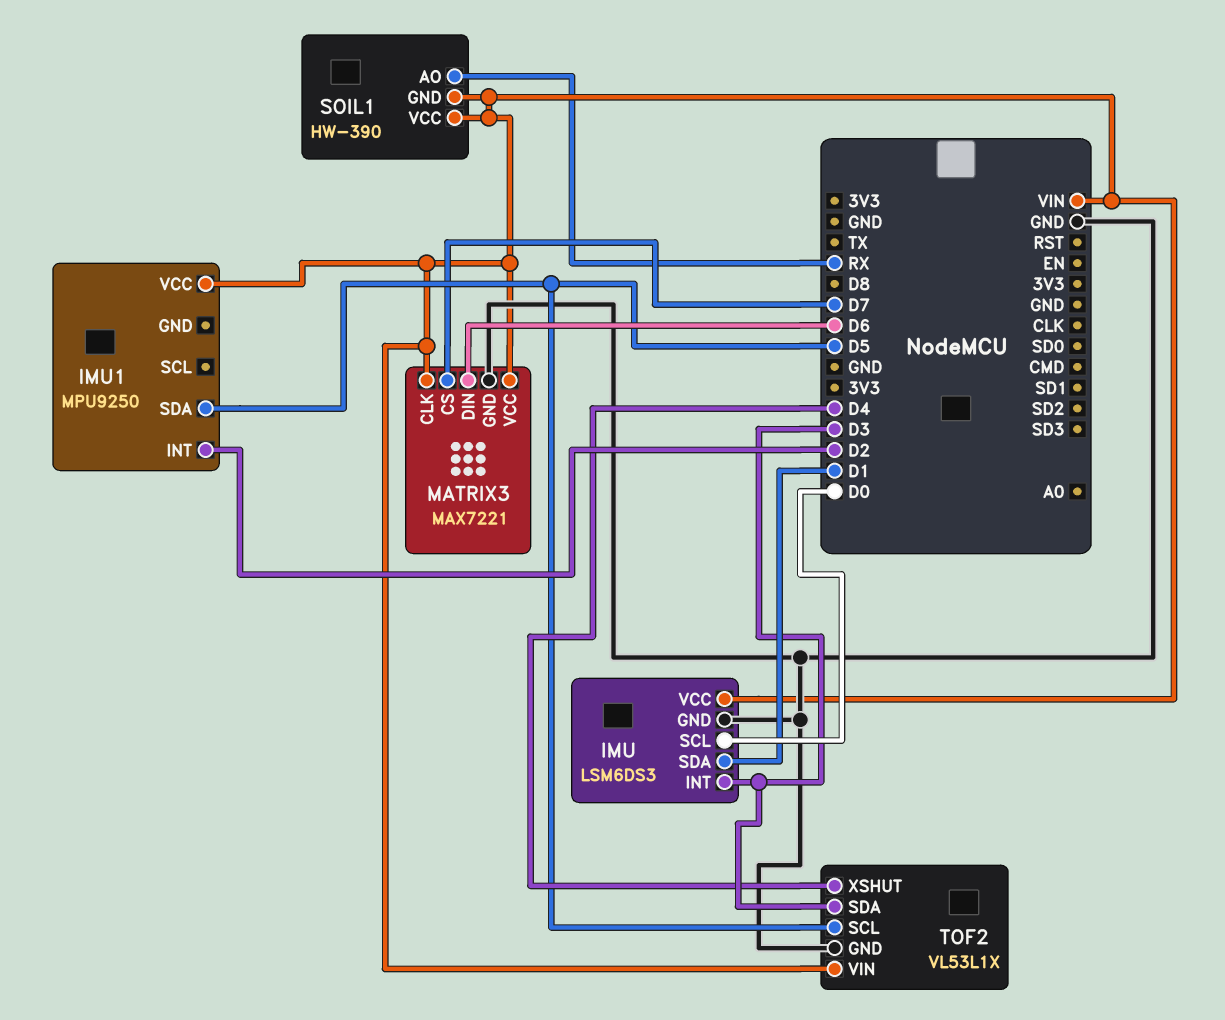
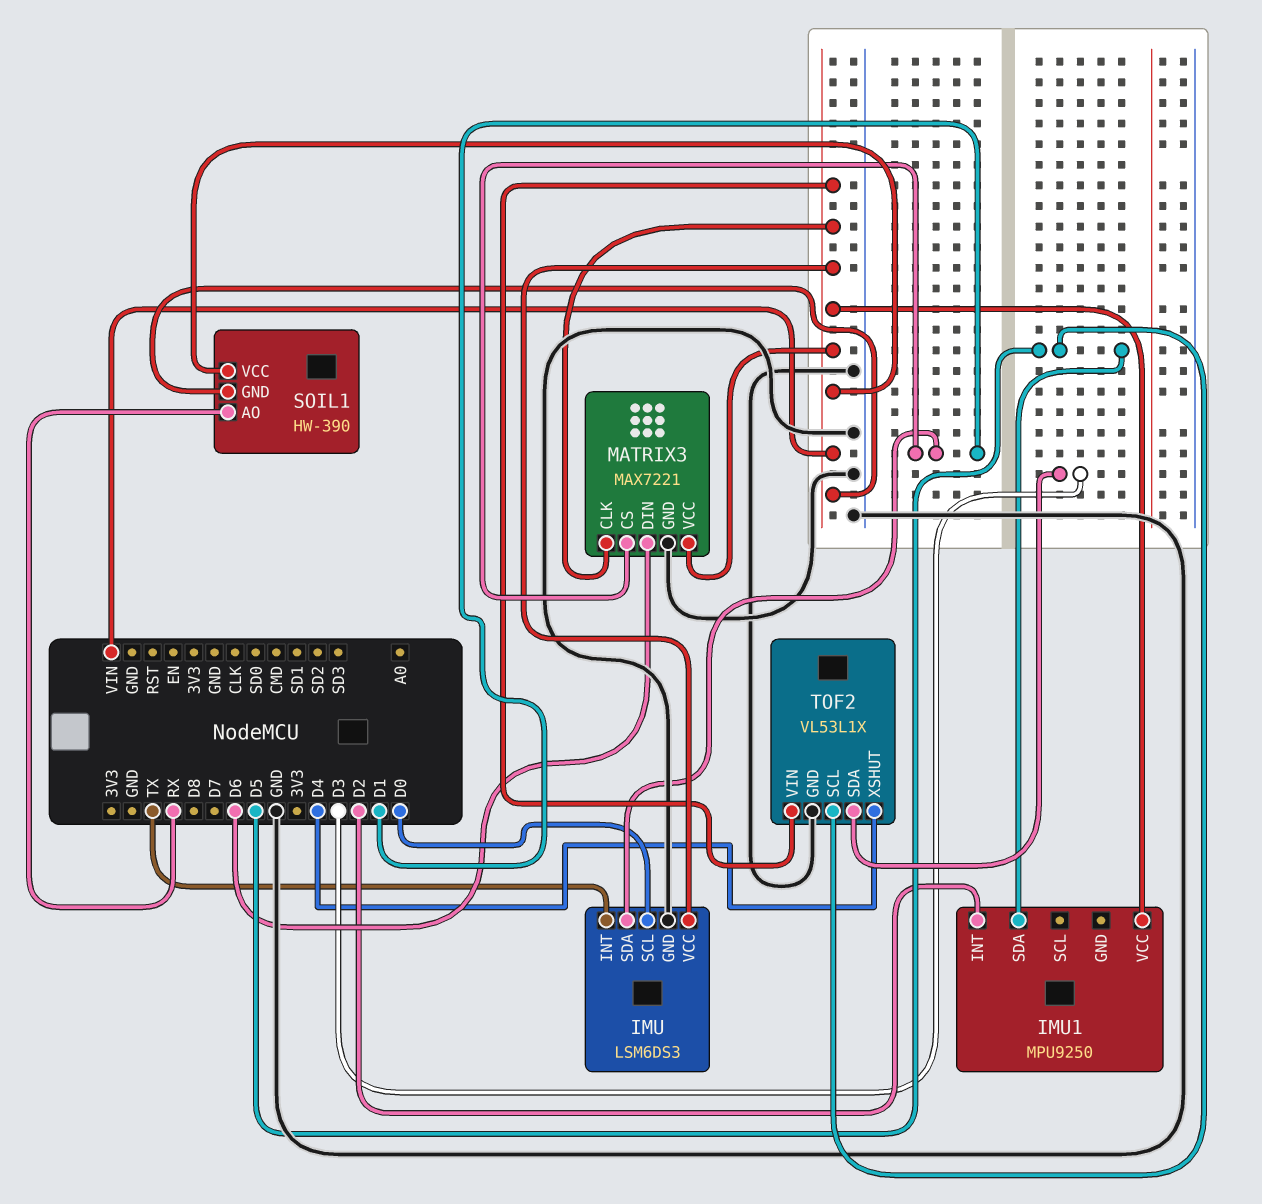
IMU pin INT: D3 -> TX
MATRIX3 pin CS: D7 -> D1

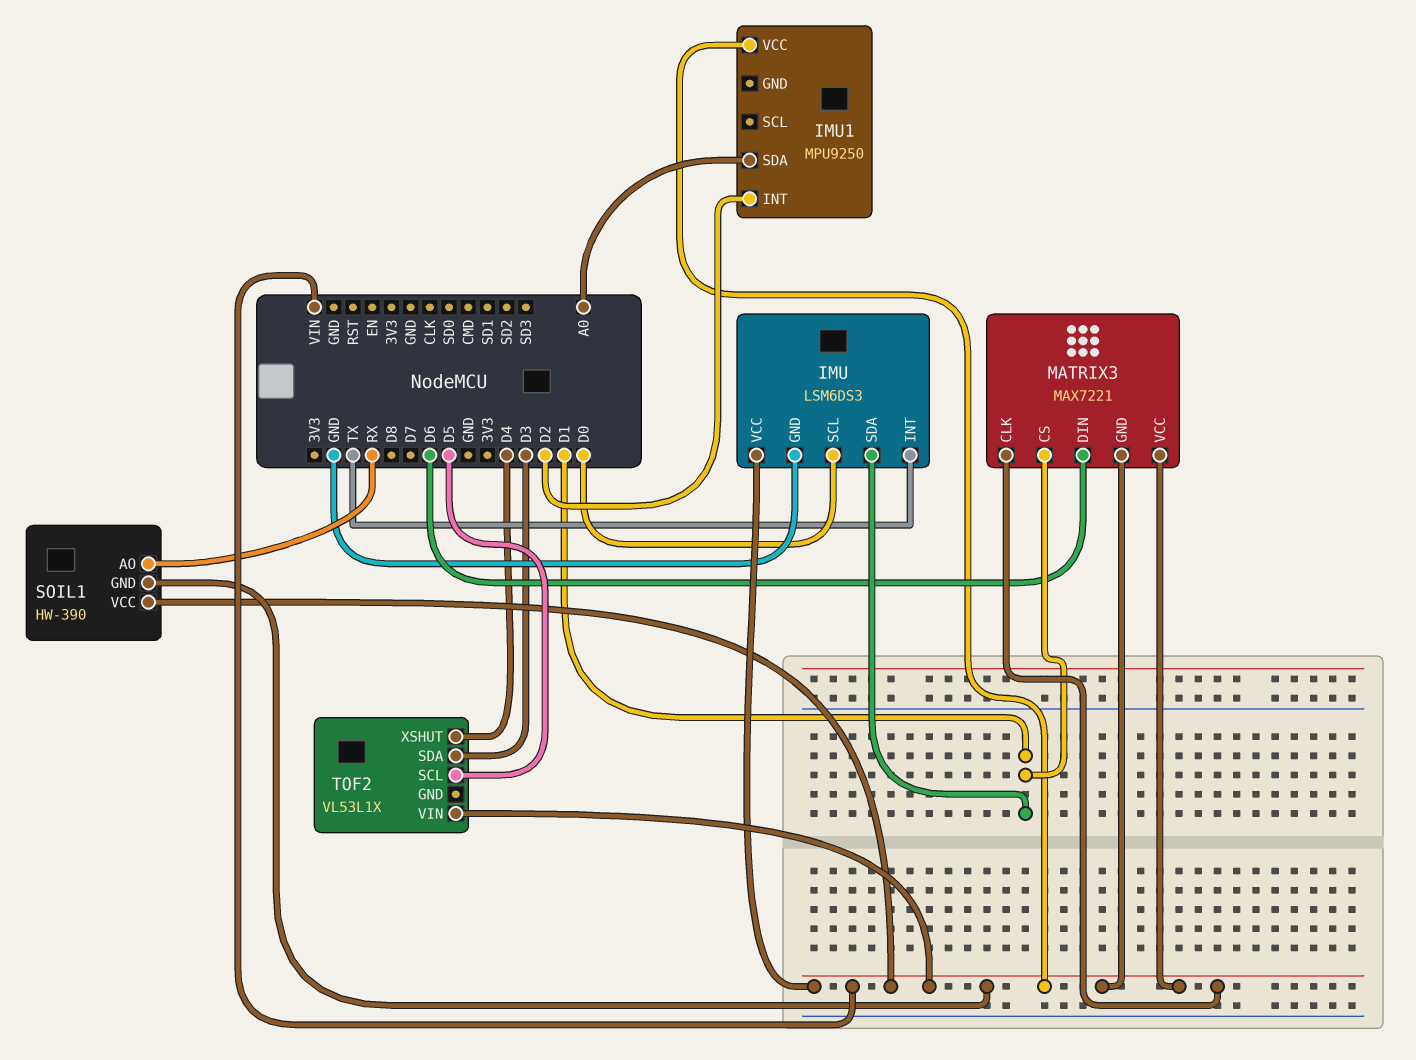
IMU1 pin SDA: D5 -> A0
MATRIX3 pin GND: GND -> VIN
TOF2 pin GND: GND -> none

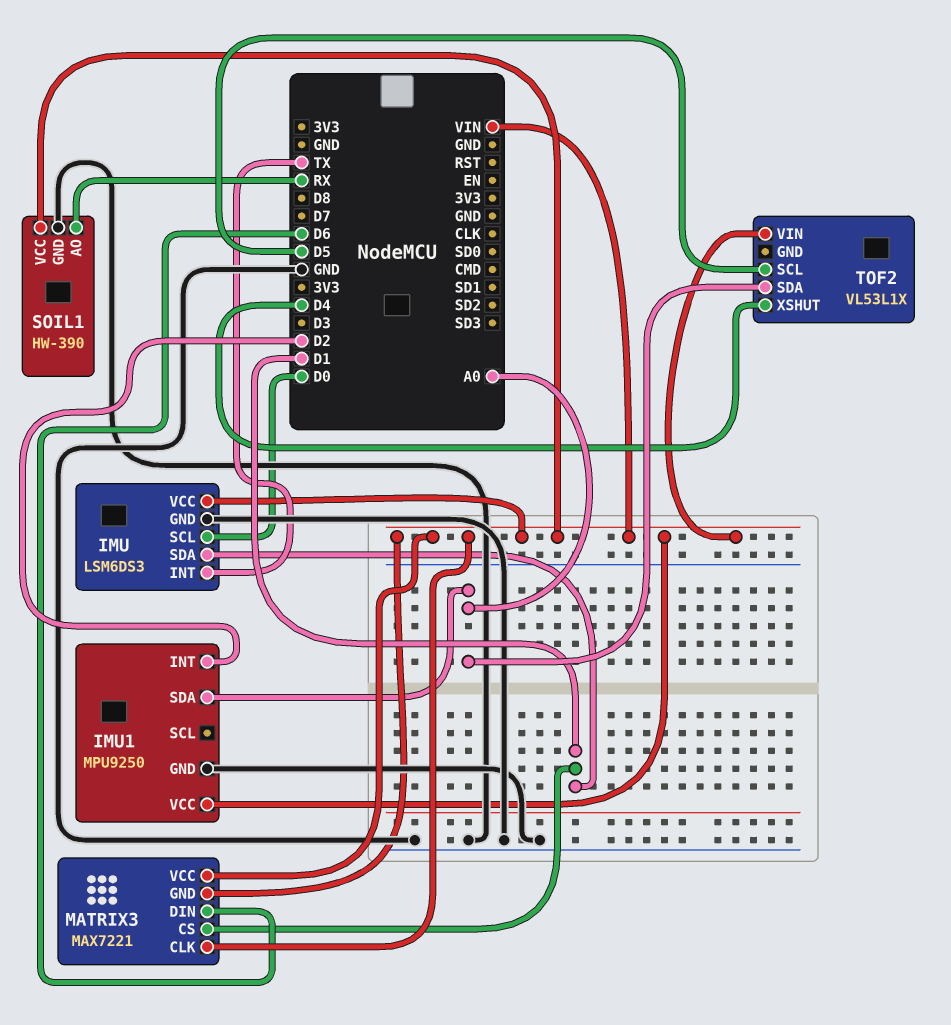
IMU1 pin GND: none -> GND
SOIL1 pin GND: VIN -> GND
TOF2 pin SDA: D3 -> A0

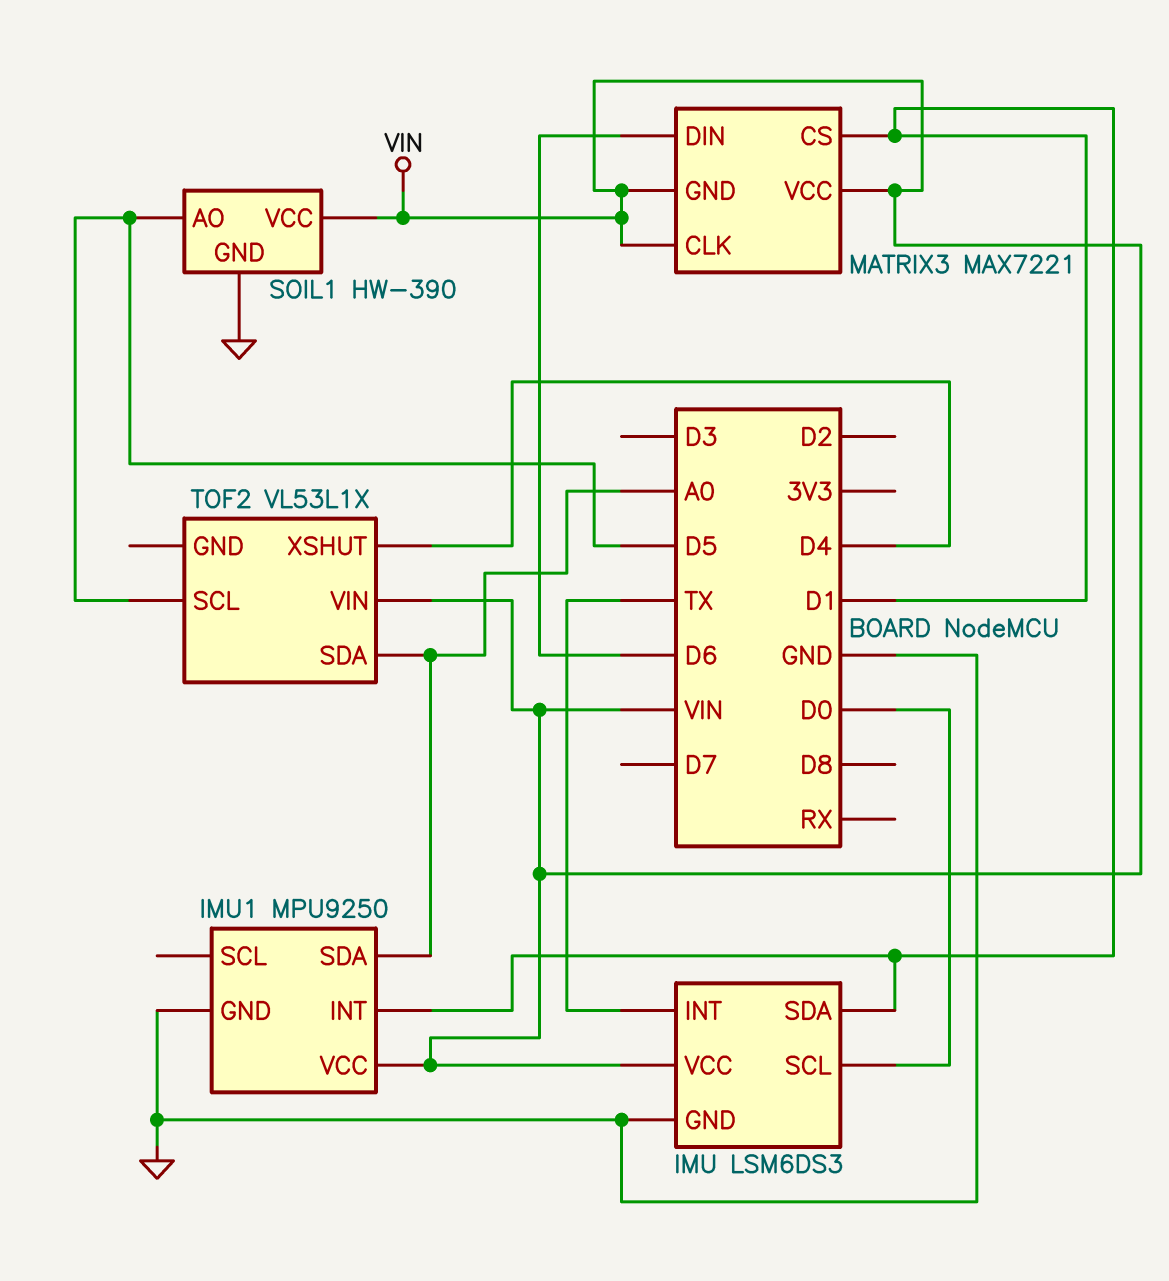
IMU1 pin INT: D2 -> D1
SOIL1 pin AO: RX -> D5

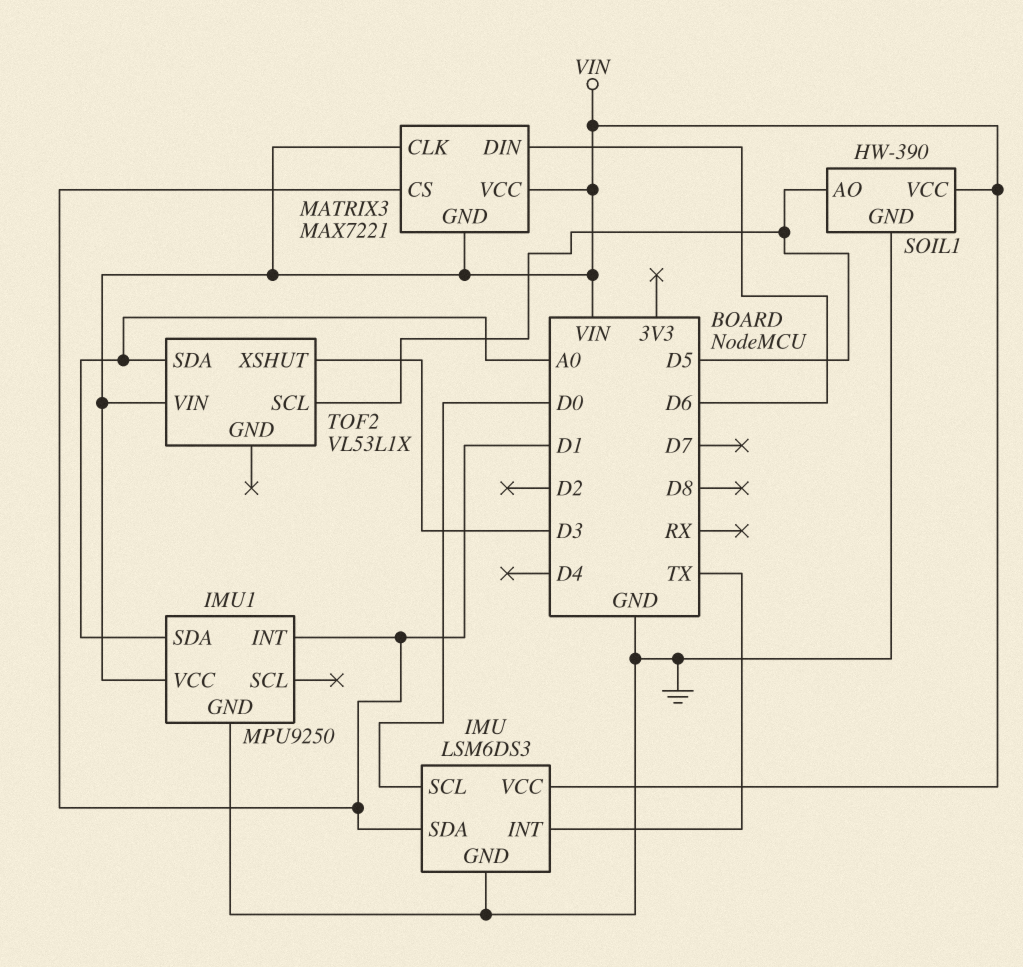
TOF2 pin XSHUT: D4 -> D3

